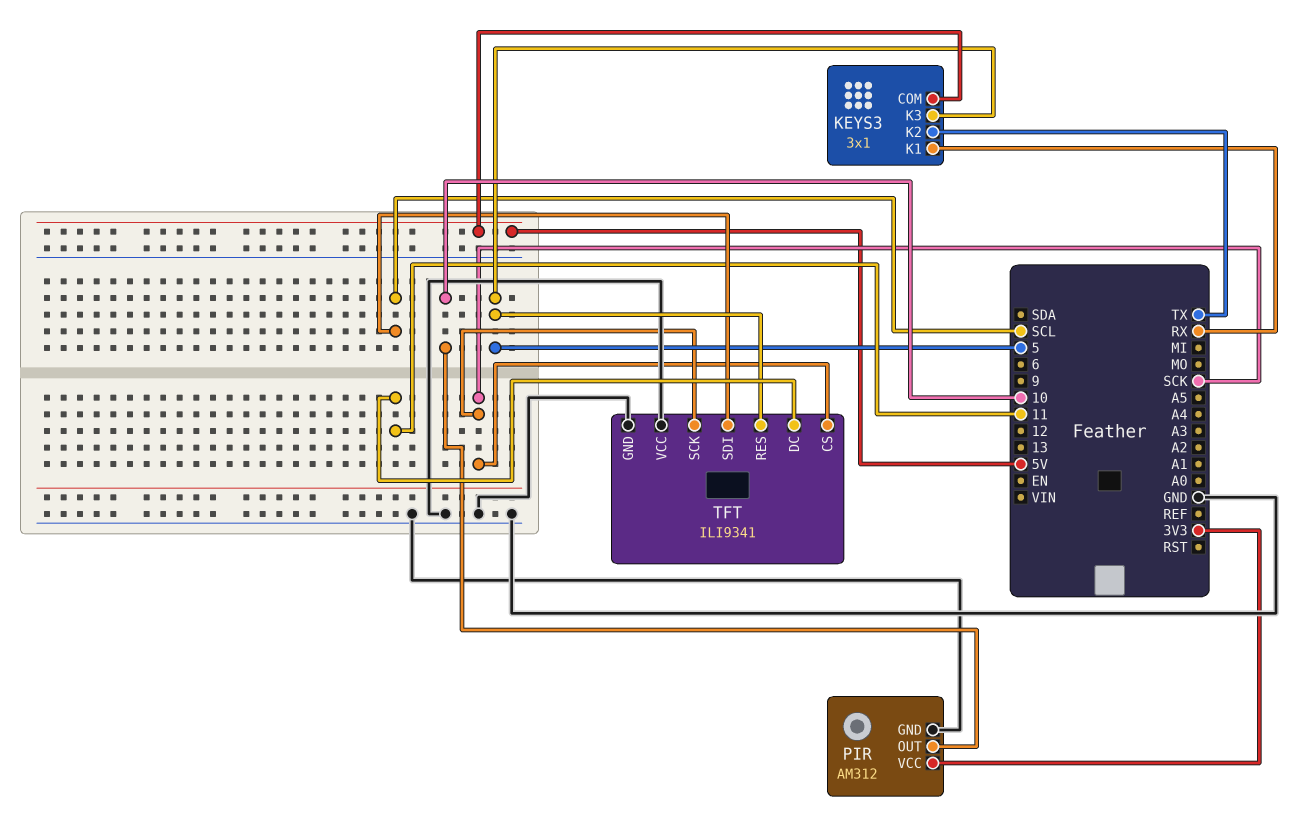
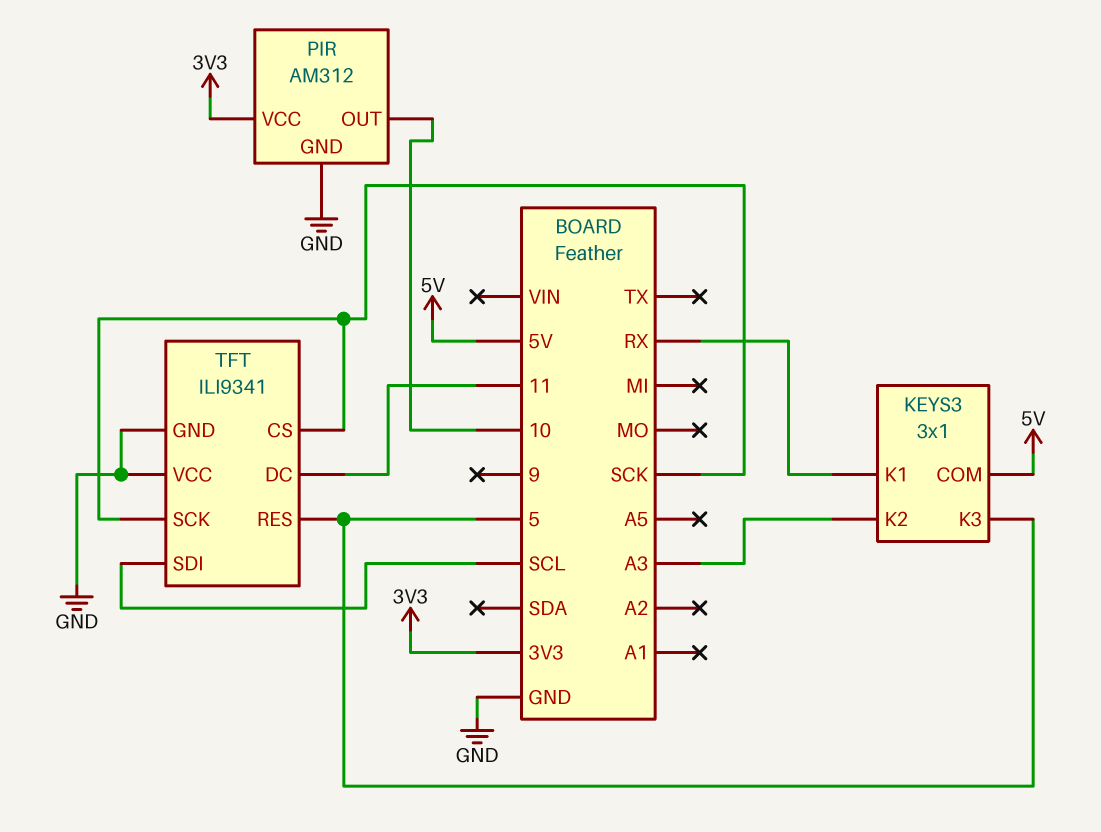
KEYS3 pin K2: TX -> A3

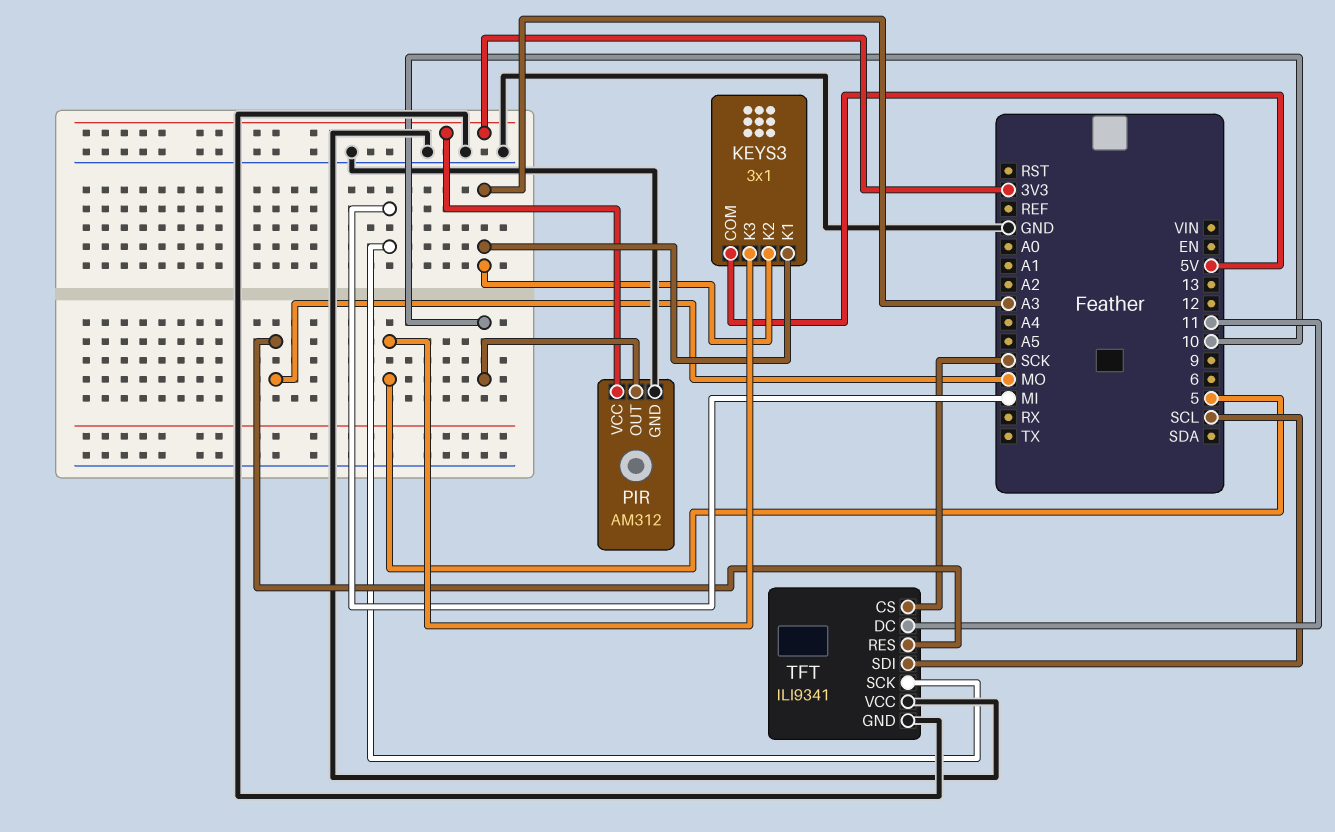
KEYS3 pin K1: RX -> A3
TFT pin RES: 5 -> MO
TFT pin SCK: SCK -> MI

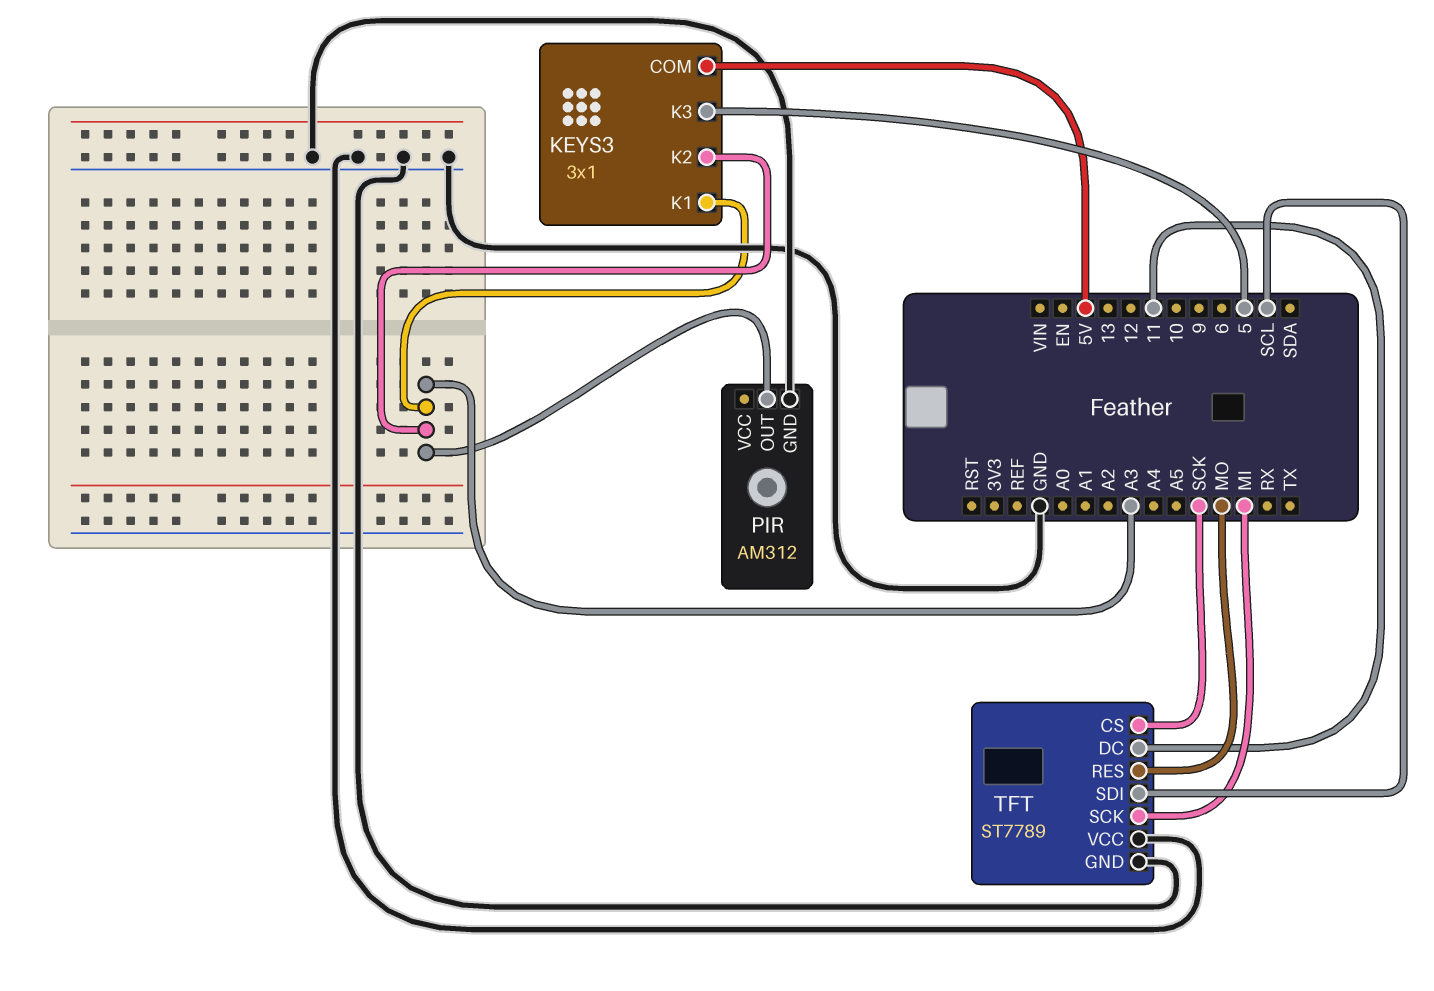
PIR pin OUT: 10 -> A3
PIR pin VCC: 3V3 -> none
TFT: ILI9341 -> ST7789

